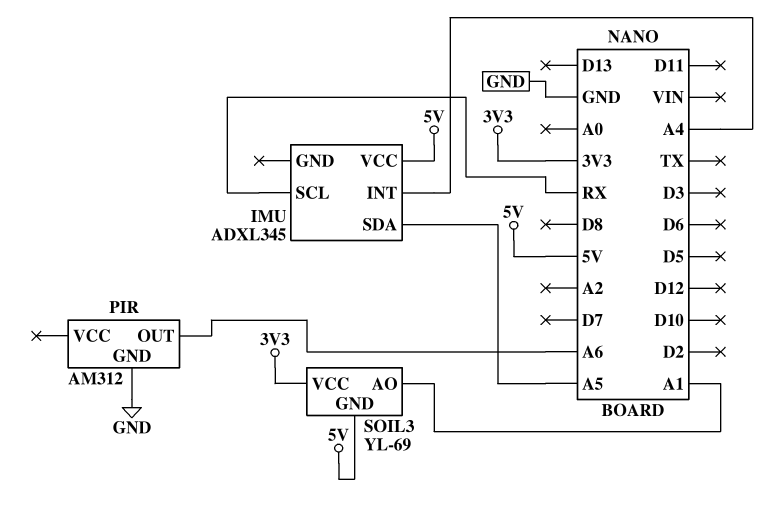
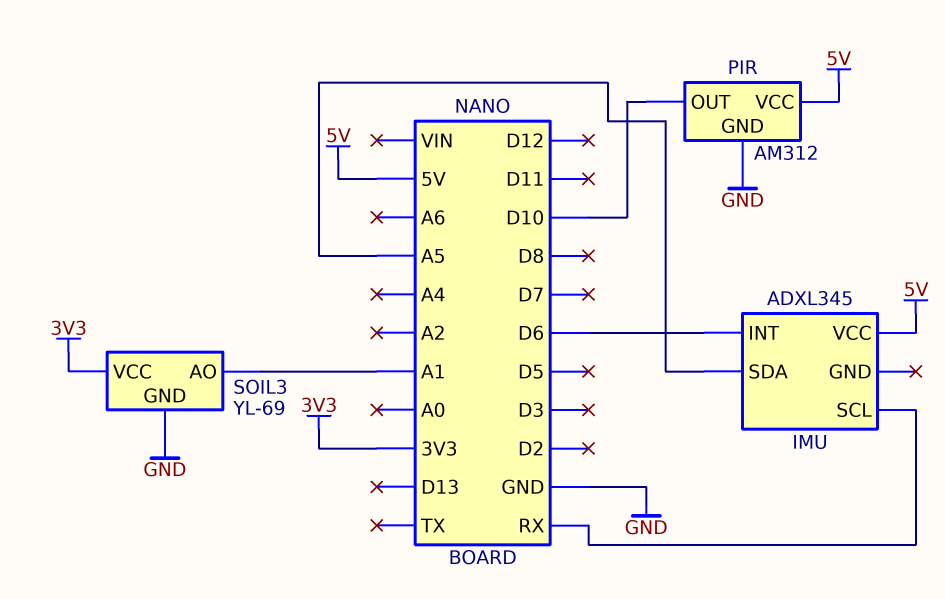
IMU pin INT: A4 -> D6
PIR pin OUT: A6 -> D10
PIR pin VCC: none -> 5V
SOIL3 pin GND: 5V -> GND

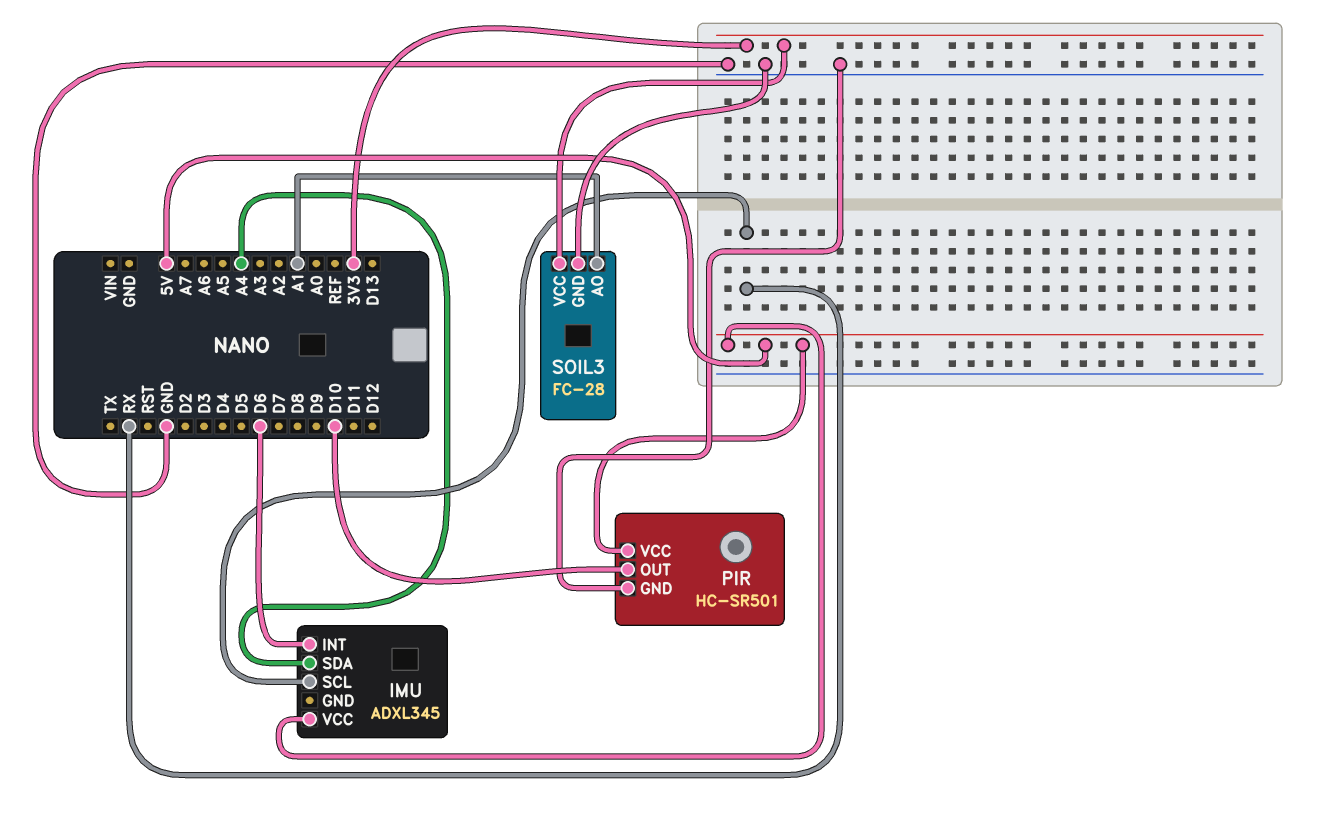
IMU pin SDA: A5 -> A4
PIR: AM312 -> HC-SR501
SOIL3: YL-69 -> FC-28

